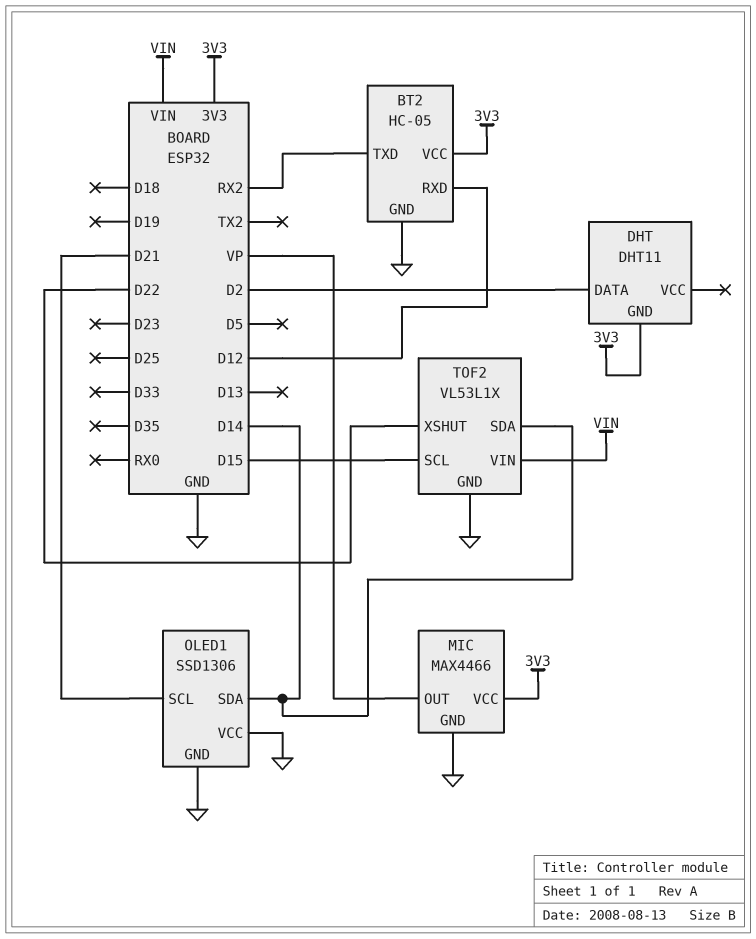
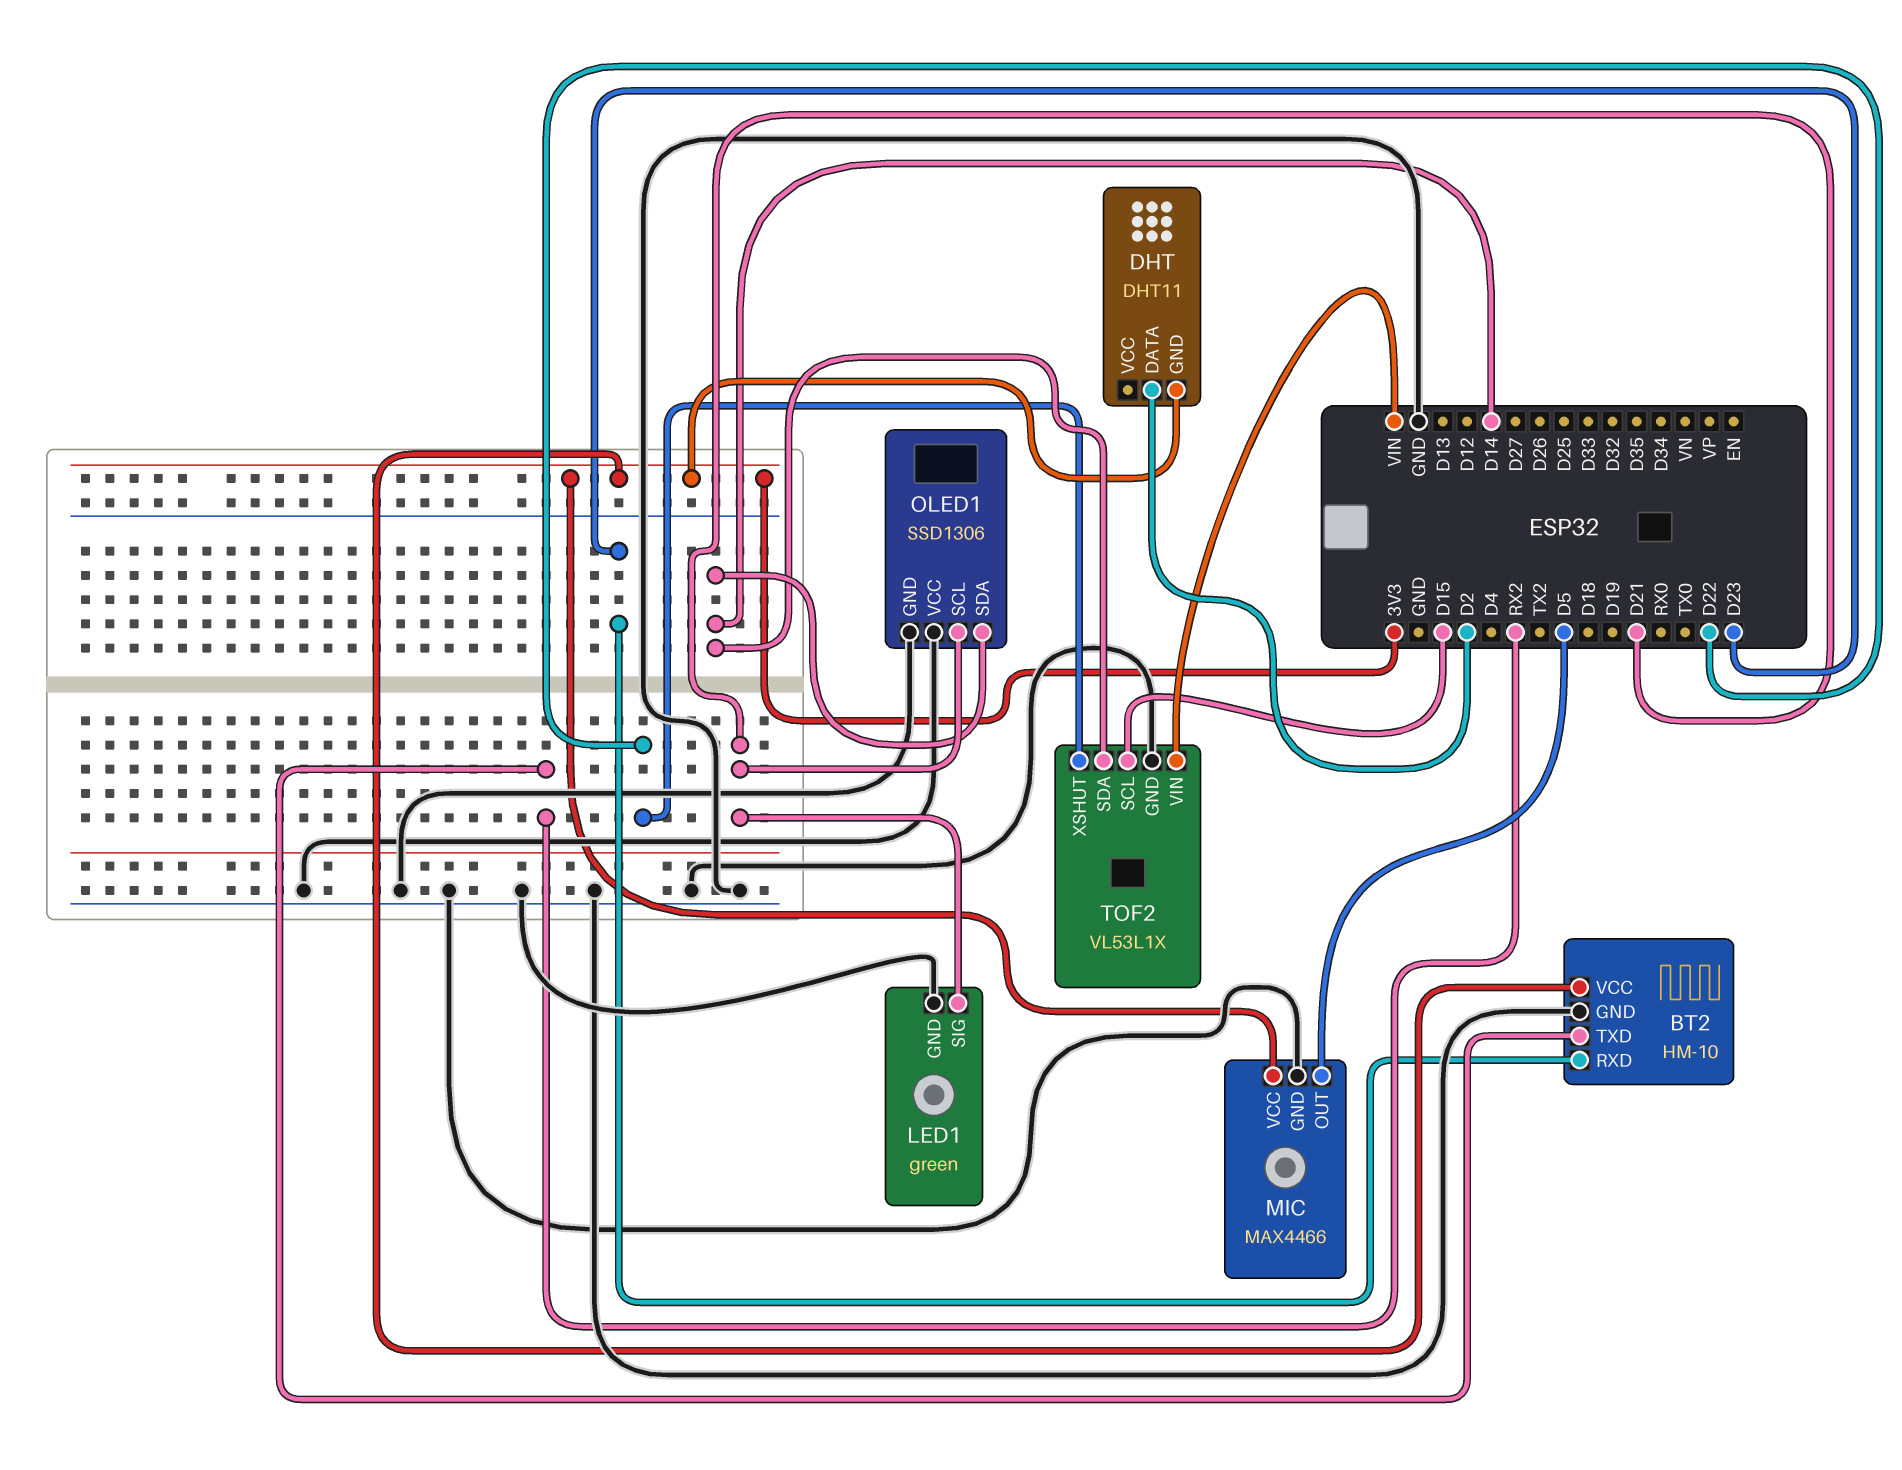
BT2: HC-05 -> HM-10
BT2 pin RXD: D12 -> D23
LED1: none -> green
LED1 pin GND: none -> GND
LED1 pin SIG: none -> D21
MIC pin OUT: VP -> D5

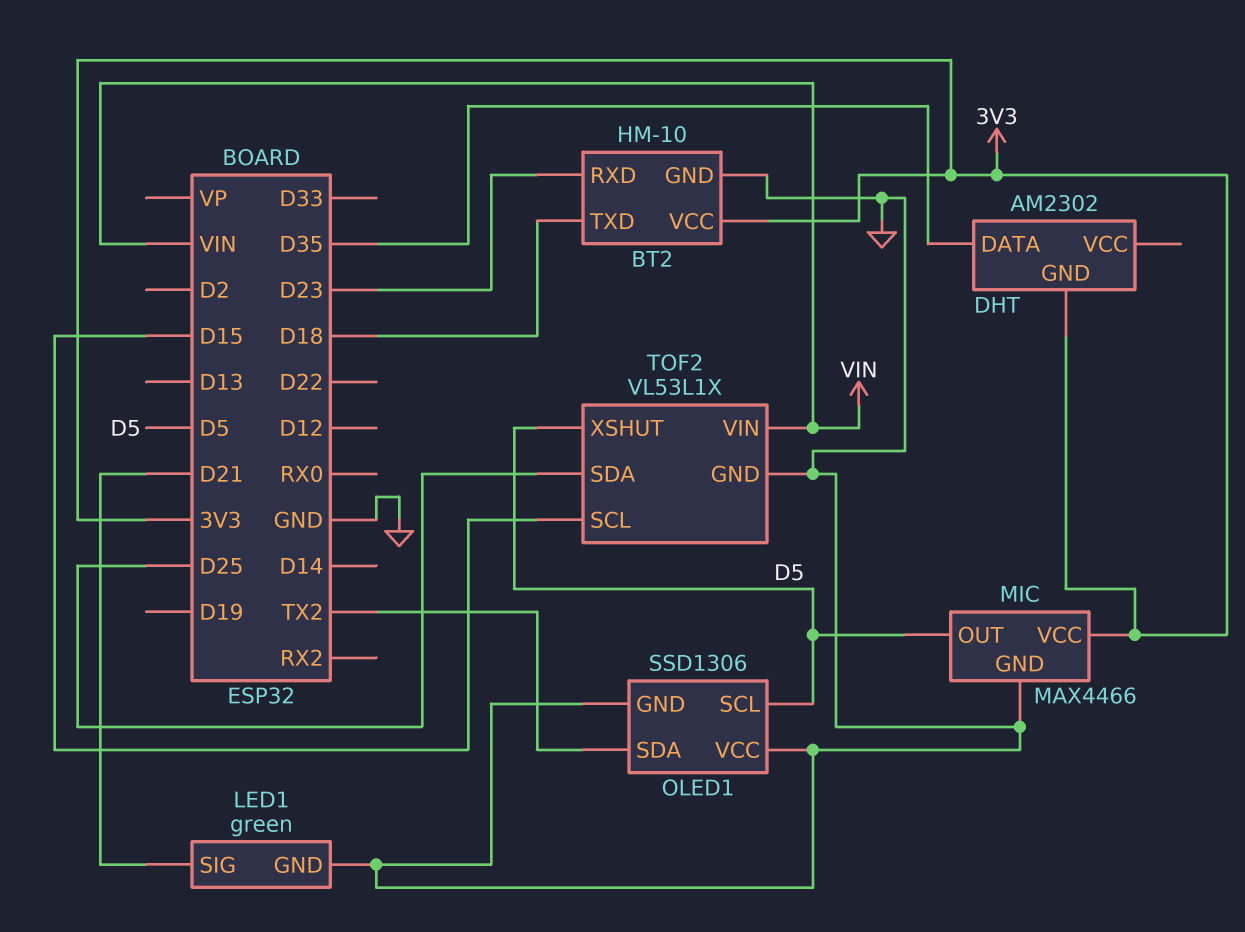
BT2 pin TXD: RX2 -> D18
DHT: DHT11 -> AM2302
DHT pin DATA: D2 -> D35
OLED1 pin SCL: D21 -> D5
OLED1 pin SDA: D14 -> TX2
TOF2 pin SDA: D14 -> D25
TOF2 pin XSHUT: D22 -> D5

